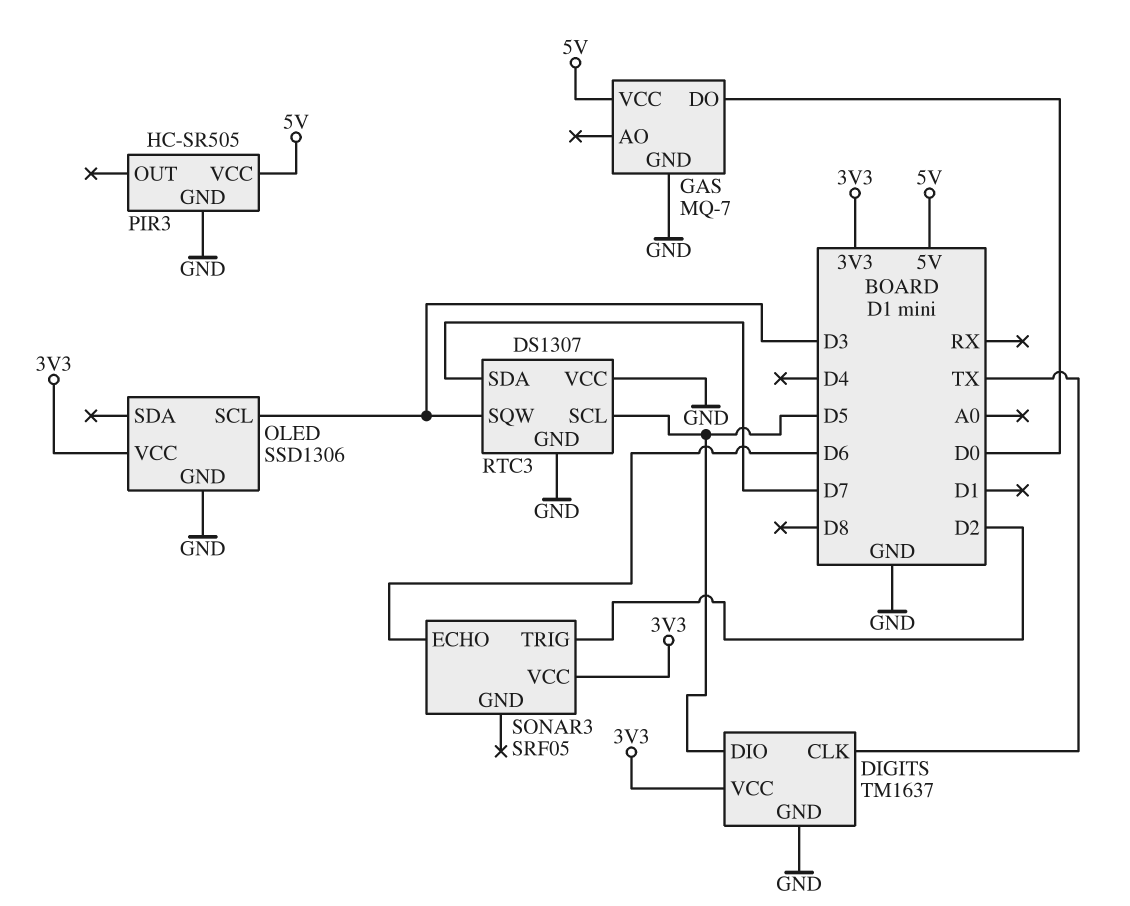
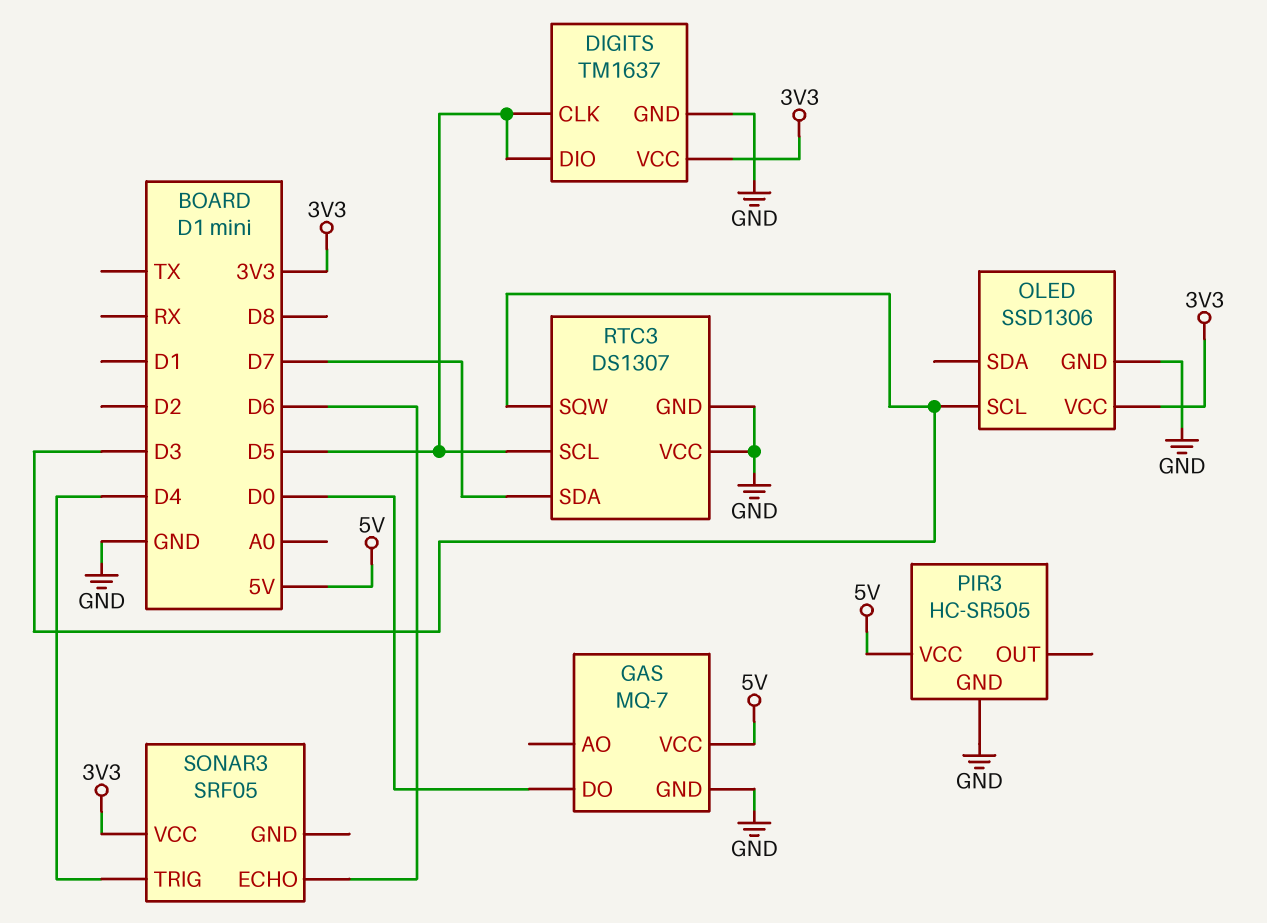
DIGITS pin CLK: TX -> D5
SONAR3 pin TRIG: D2 -> D4

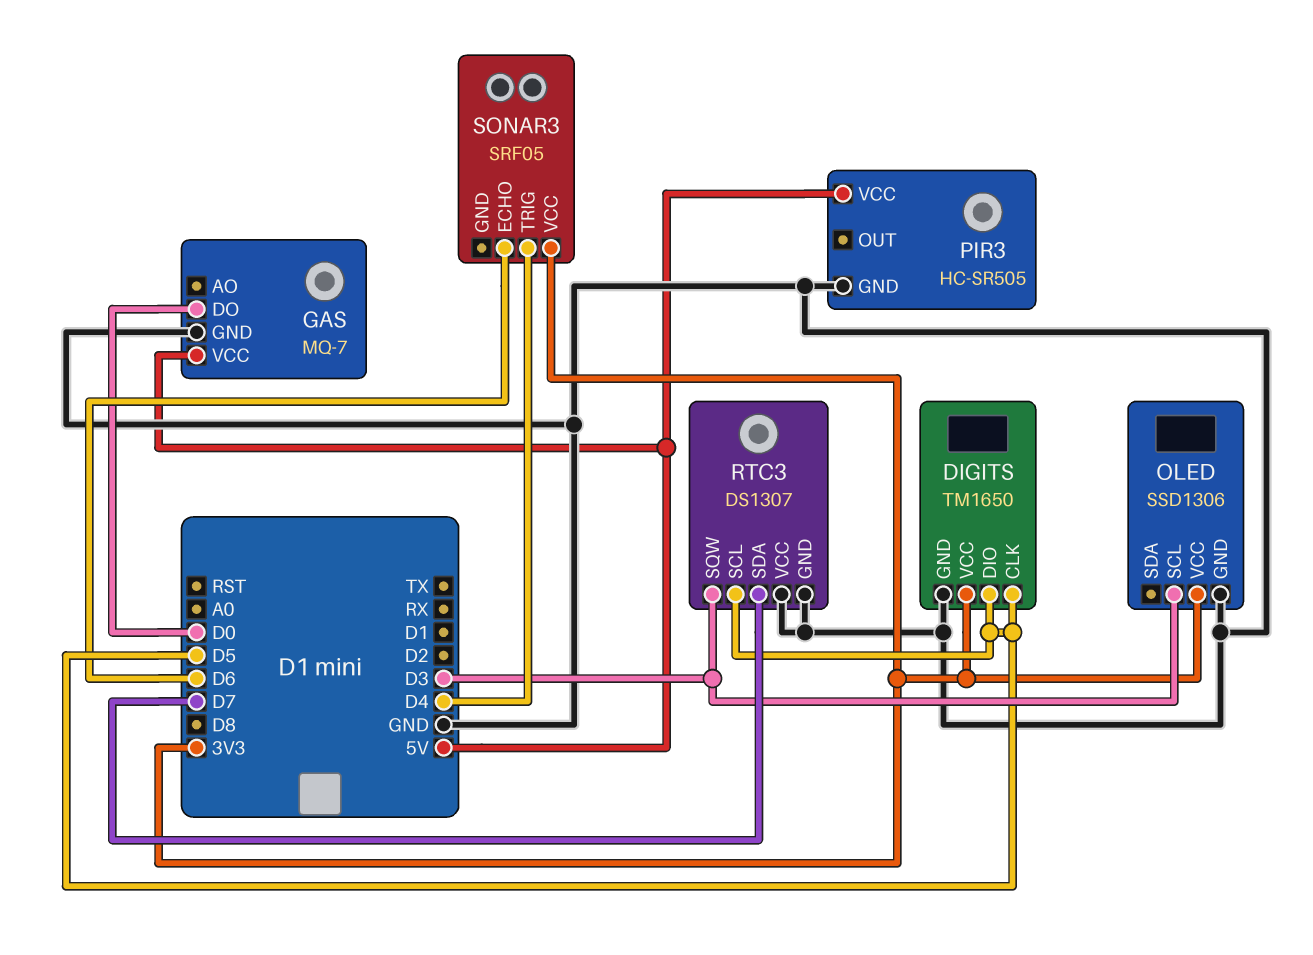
DIGITS: TM1637 -> TM1650

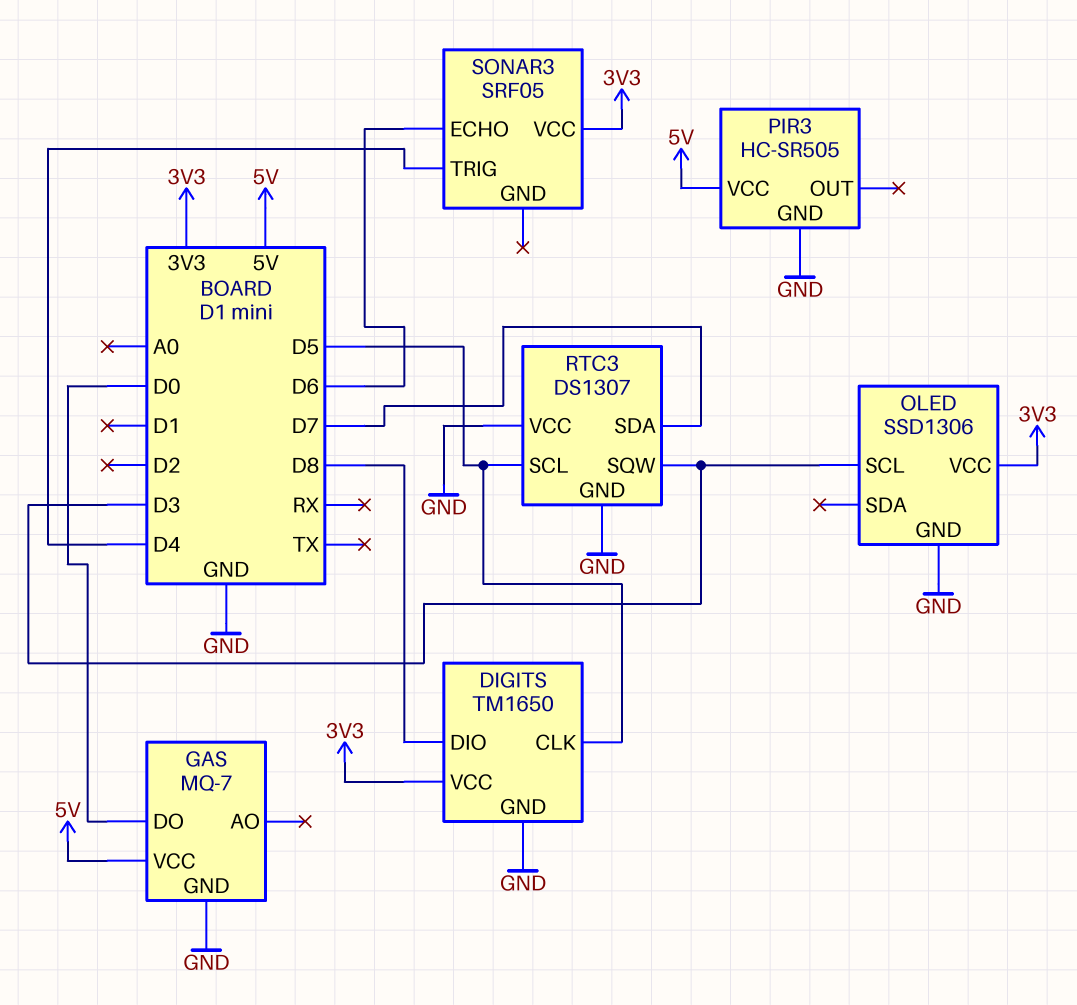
DIGITS pin DIO: D5 -> D8

